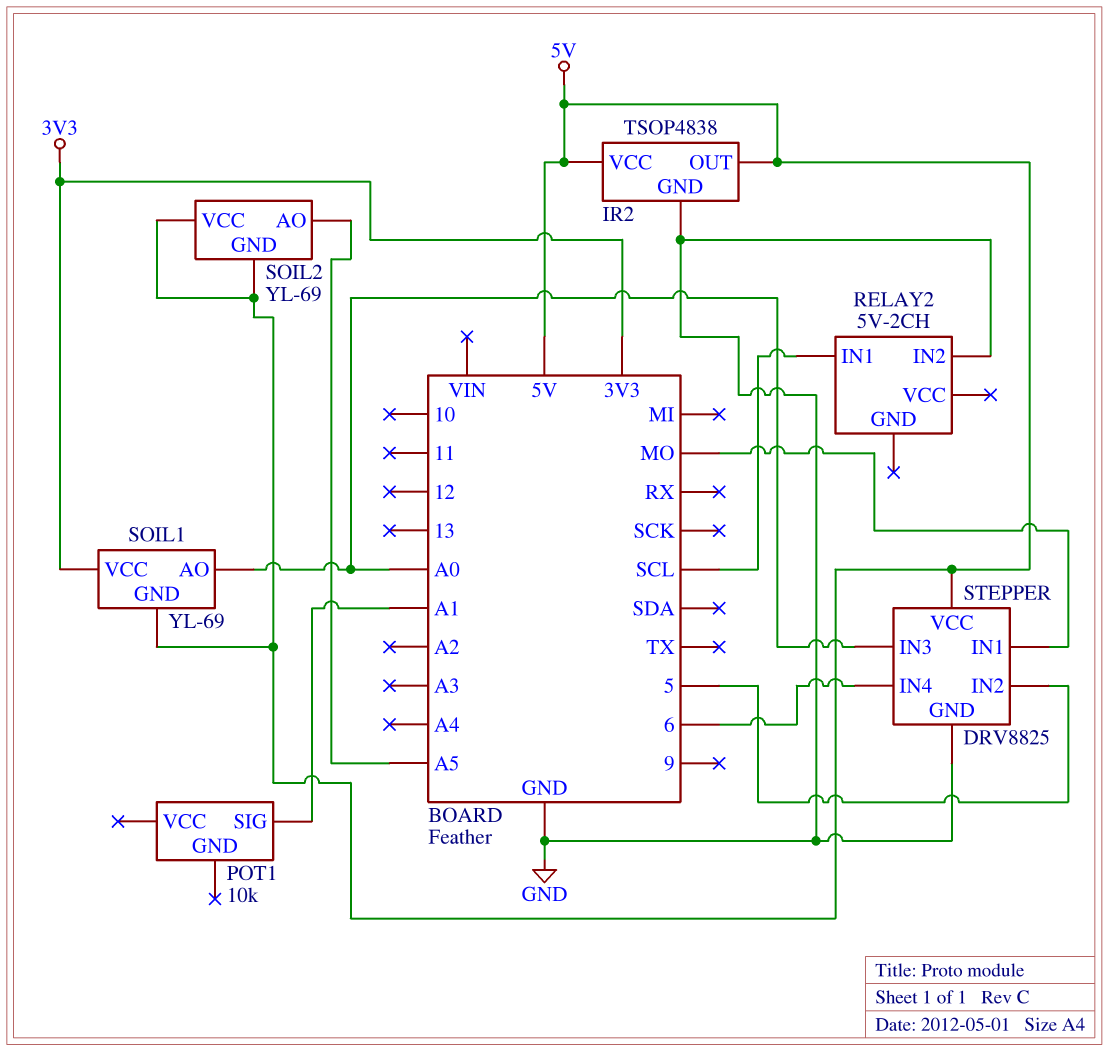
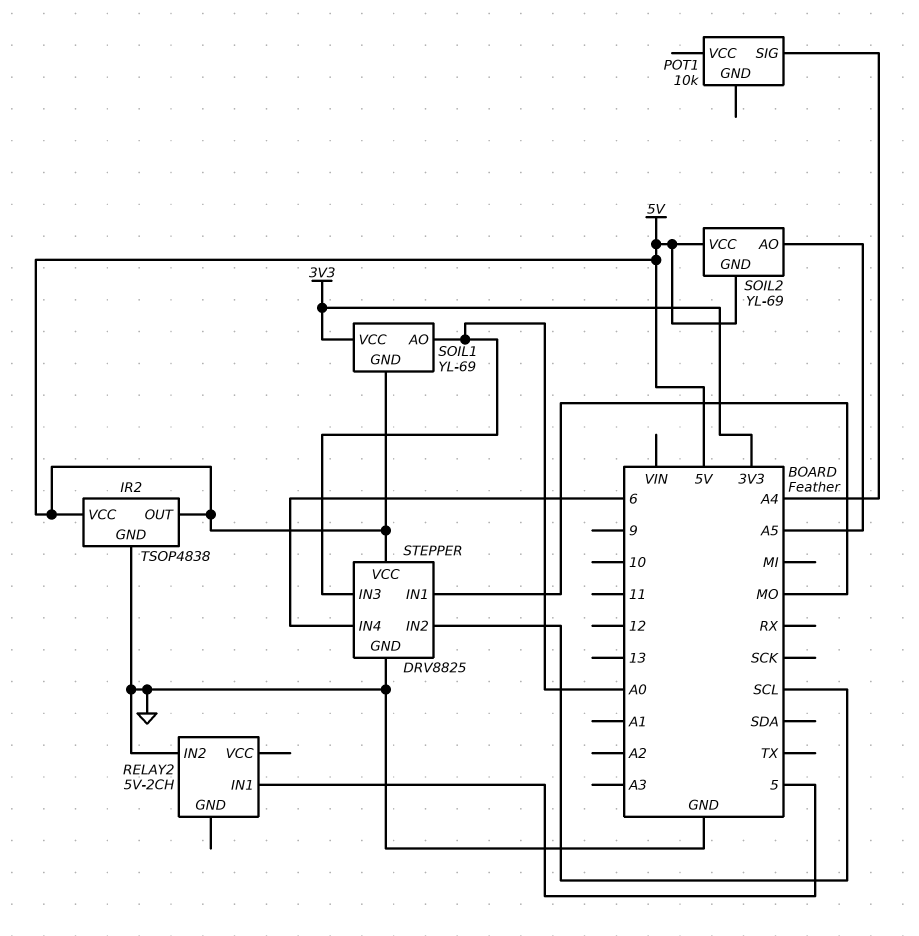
POT1 pin SIG: A1 -> A4
RELAY2 pin IN1: SCL -> 5
STEPPER pin IN2: 5 -> SCL

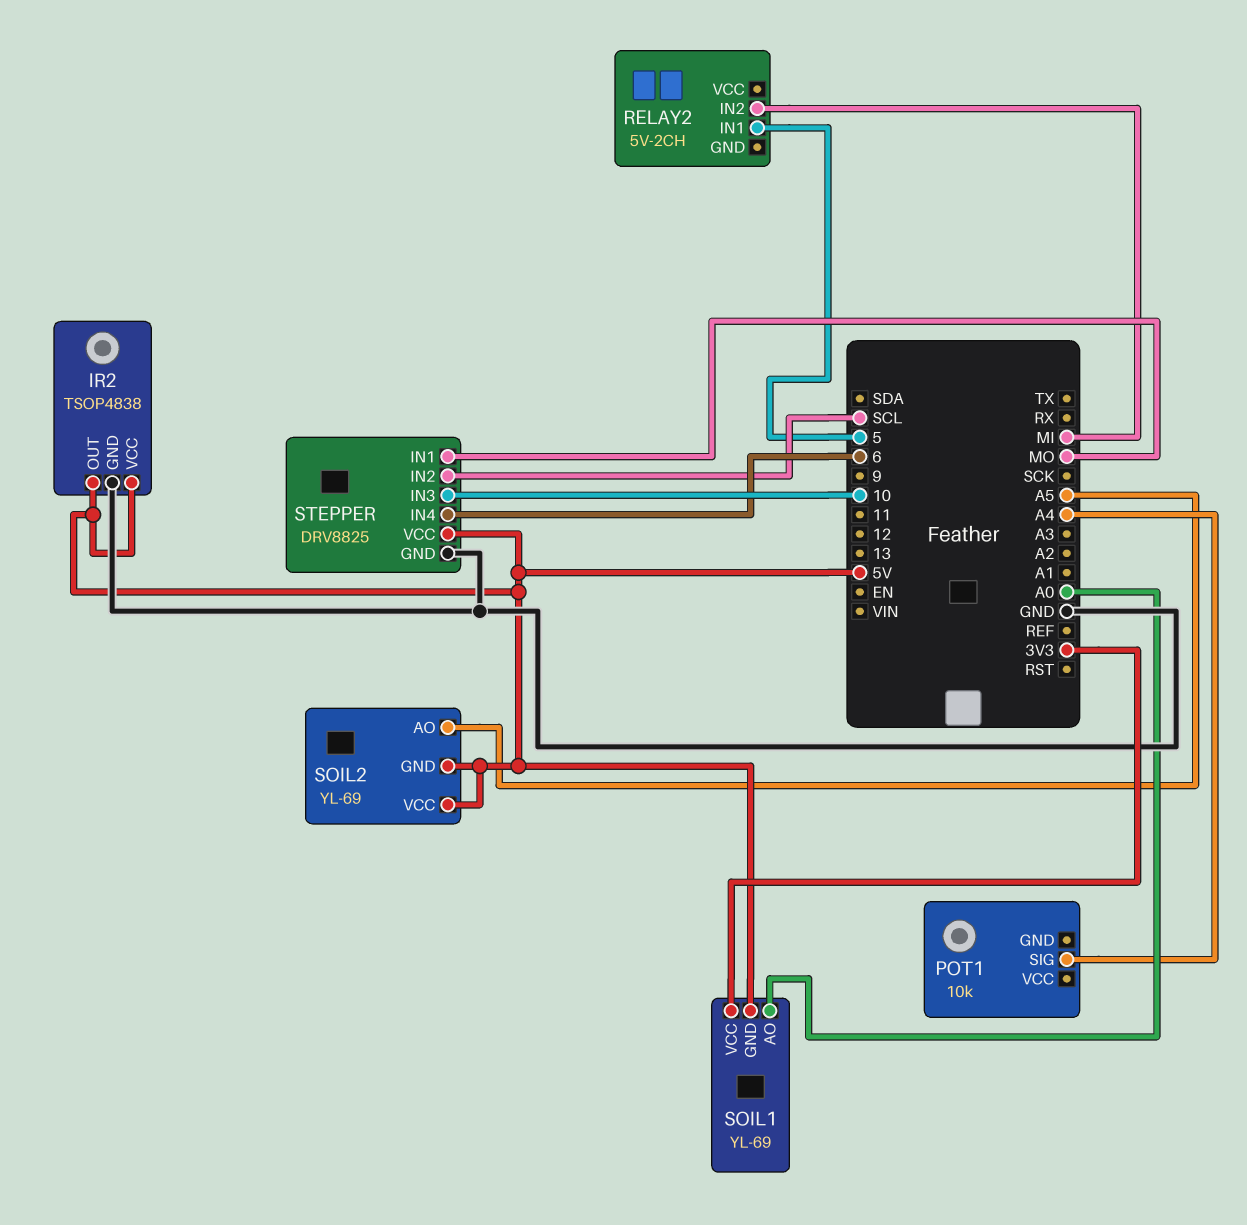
RELAY2 pin IN2: GND -> MI
STEPPER pin IN3: A0 -> 10

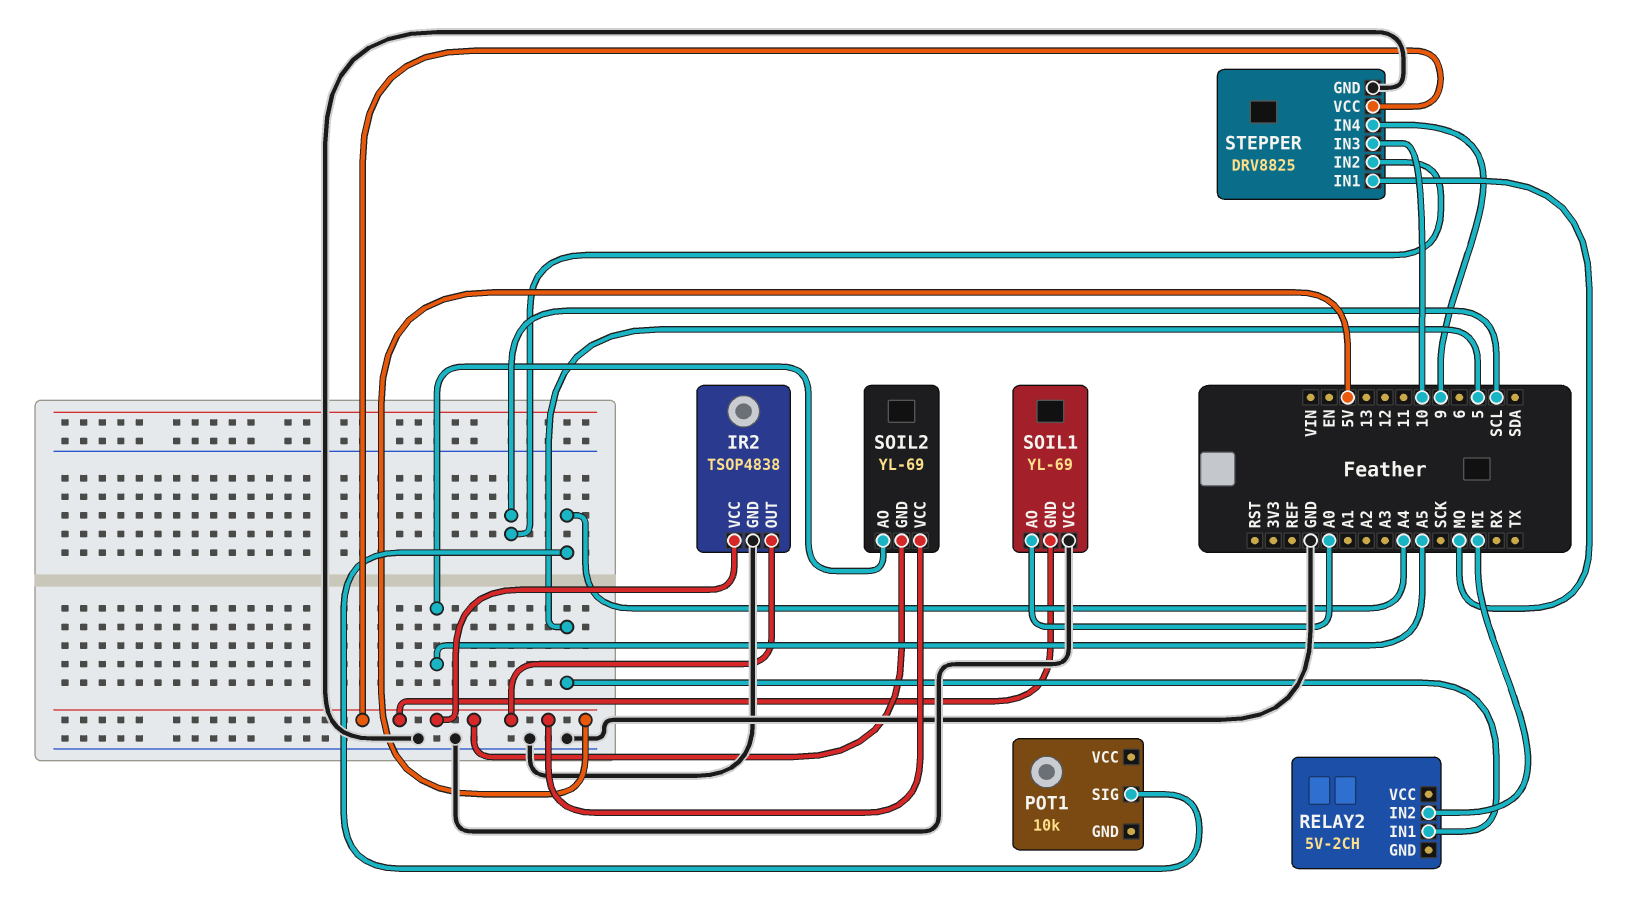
SOIL1 pin VCC: 3V3 -> GND
STEPPER pin IN4: 6 -> 9

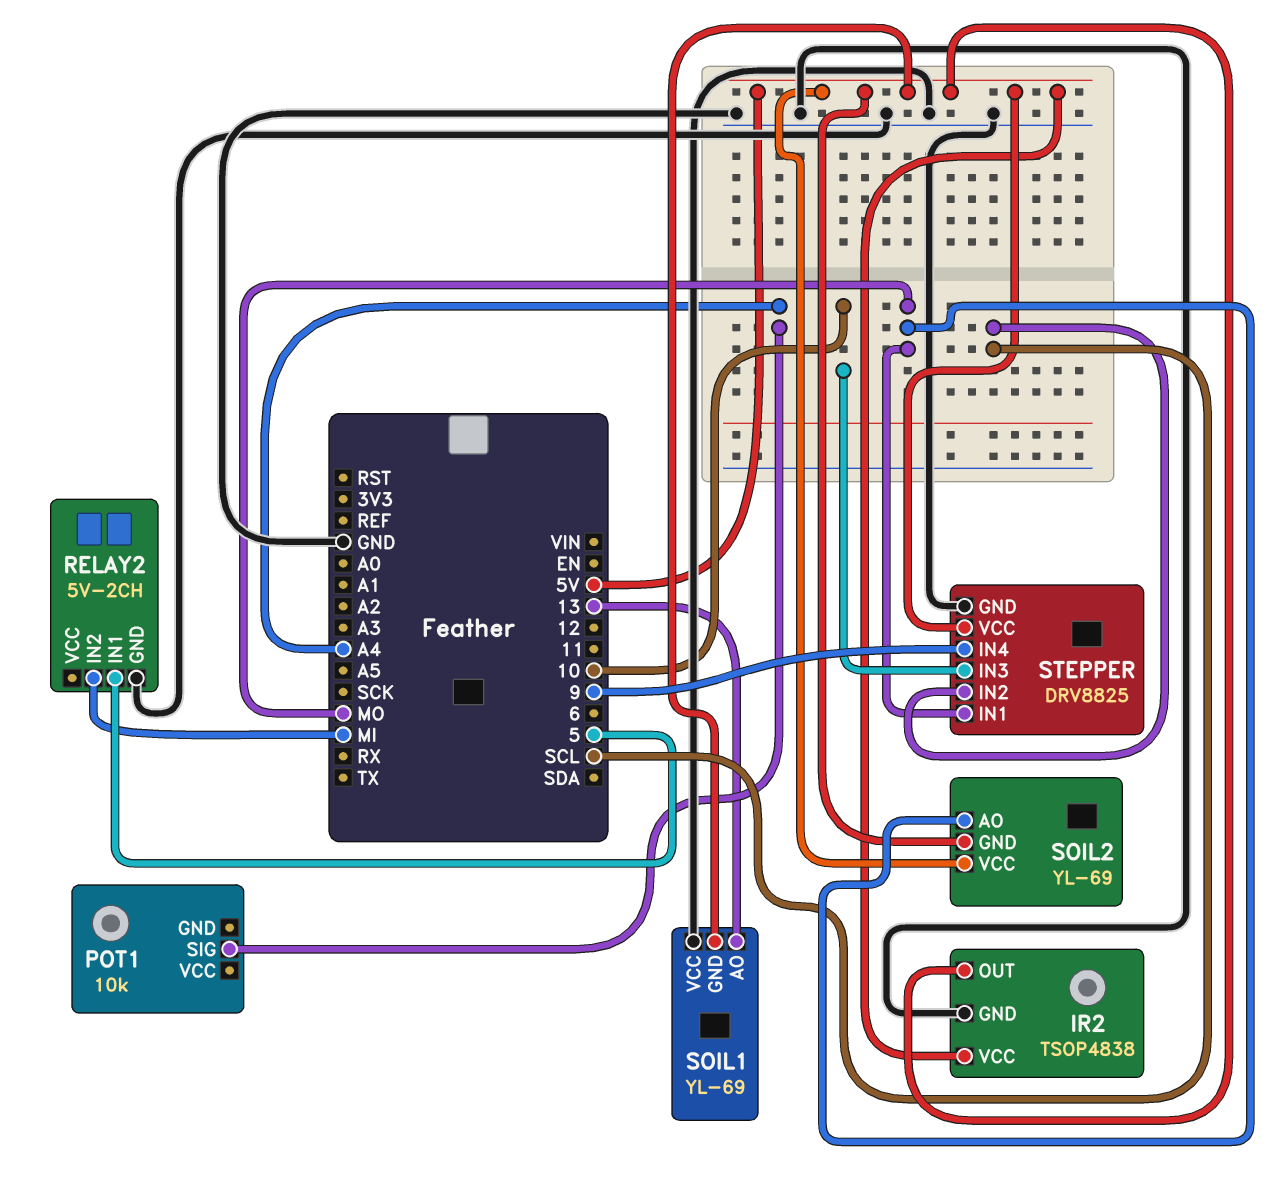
RELAY2 pin GND: none -> GND
SOIL1 pin AO: A0 -> 13
SOIL2 pin AO: A5 -> MO

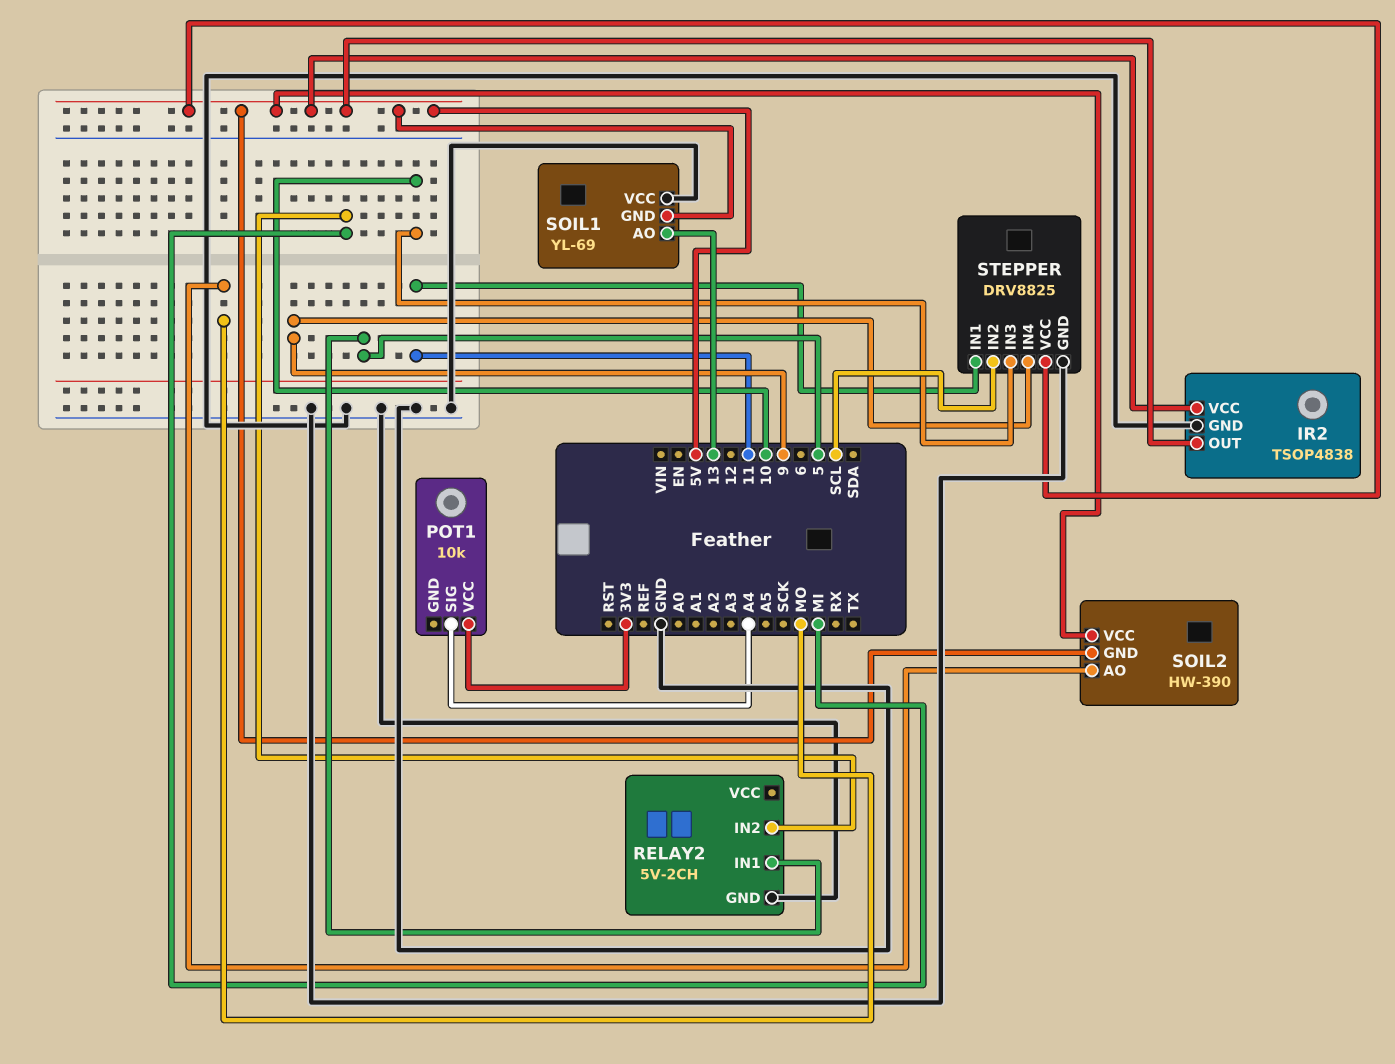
POT1 pin VCC: none -> 3V3
SOIL2: YL-69 -> HW-390
STEPPER pin IN1: MO -> 11

